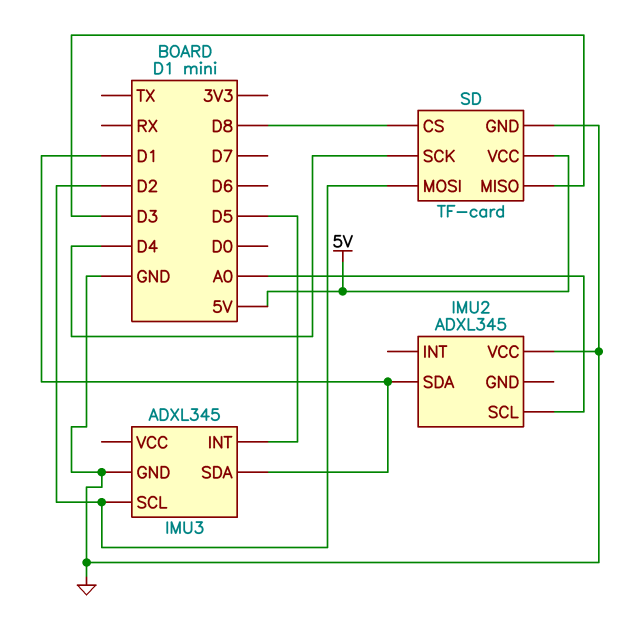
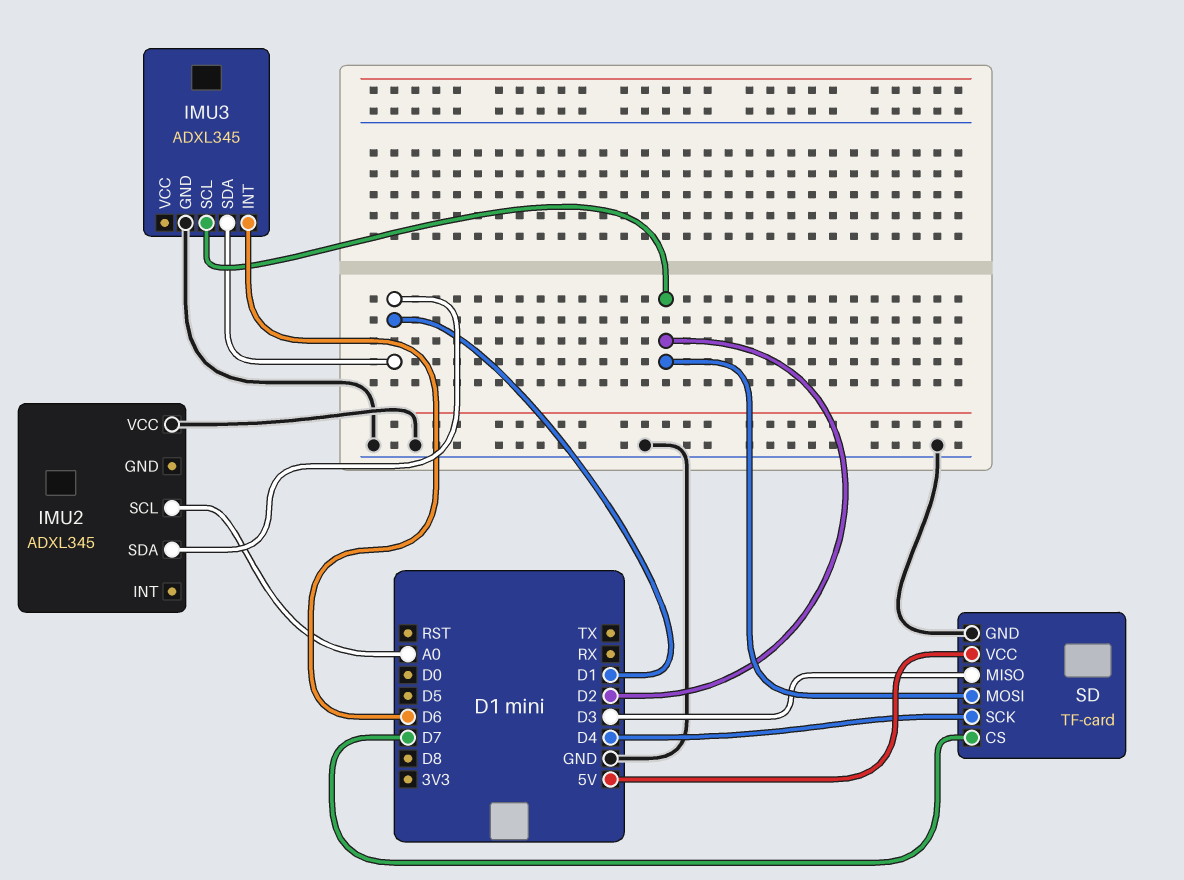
IMU3 pin INT: D5 -> D6
SD pin CS: D8 -> D7

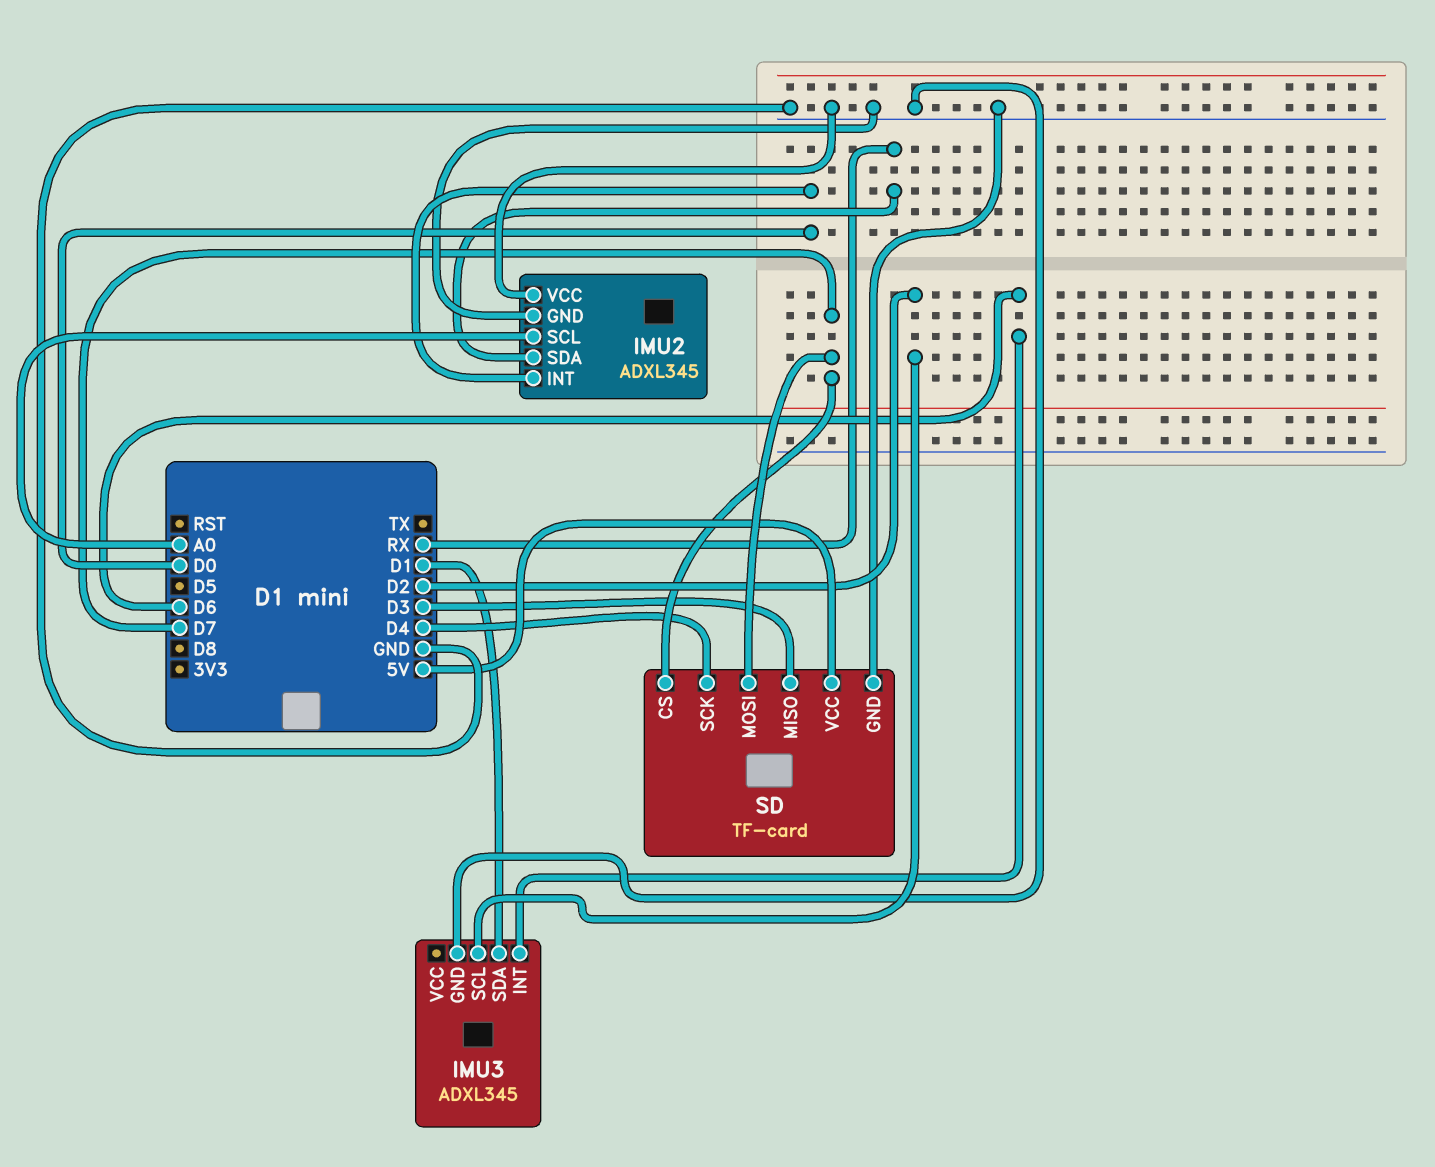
IMU2 pin GND: none -> GND
IMU2 pin INT: none -> D0
IMU2 pin SDA: D1 -> RX
SD pin MOSI: D2 -> D7

